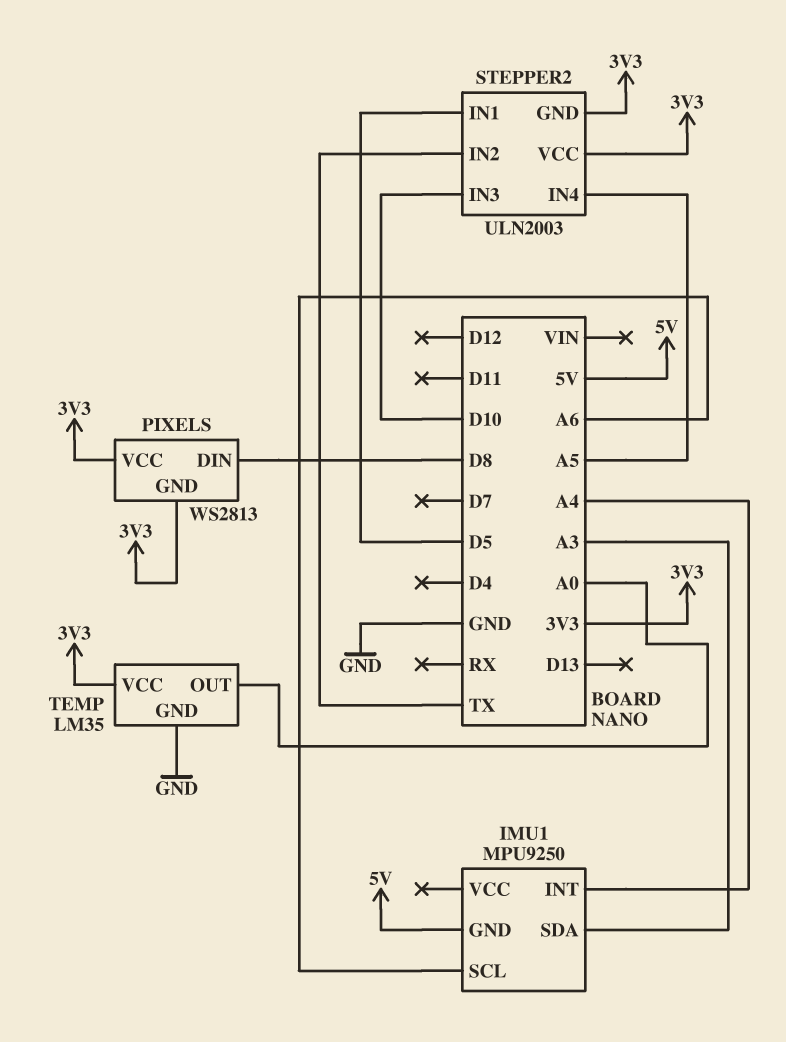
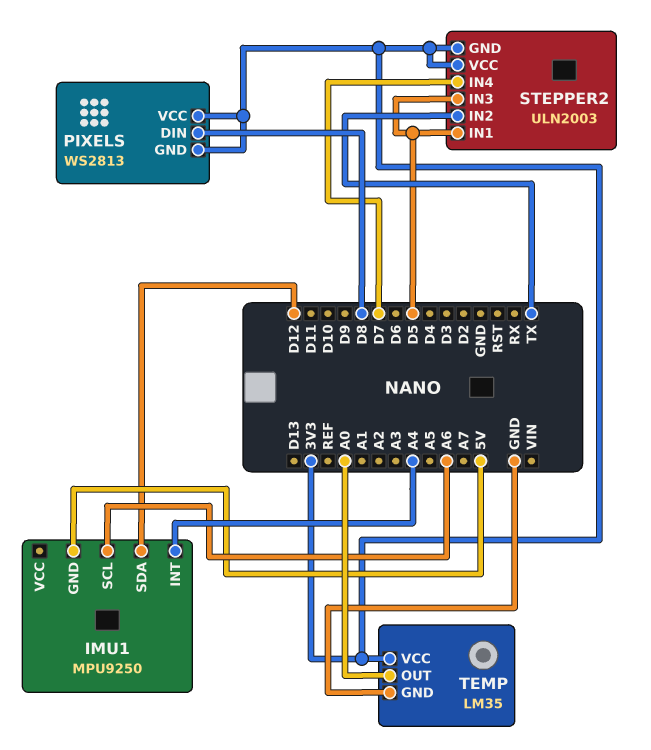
IMU1 pin SDA: A3 -> D12
STEPPER2 pin IN3: D10 -> D5
STEPPER2 pin IN4: A5 -> D7

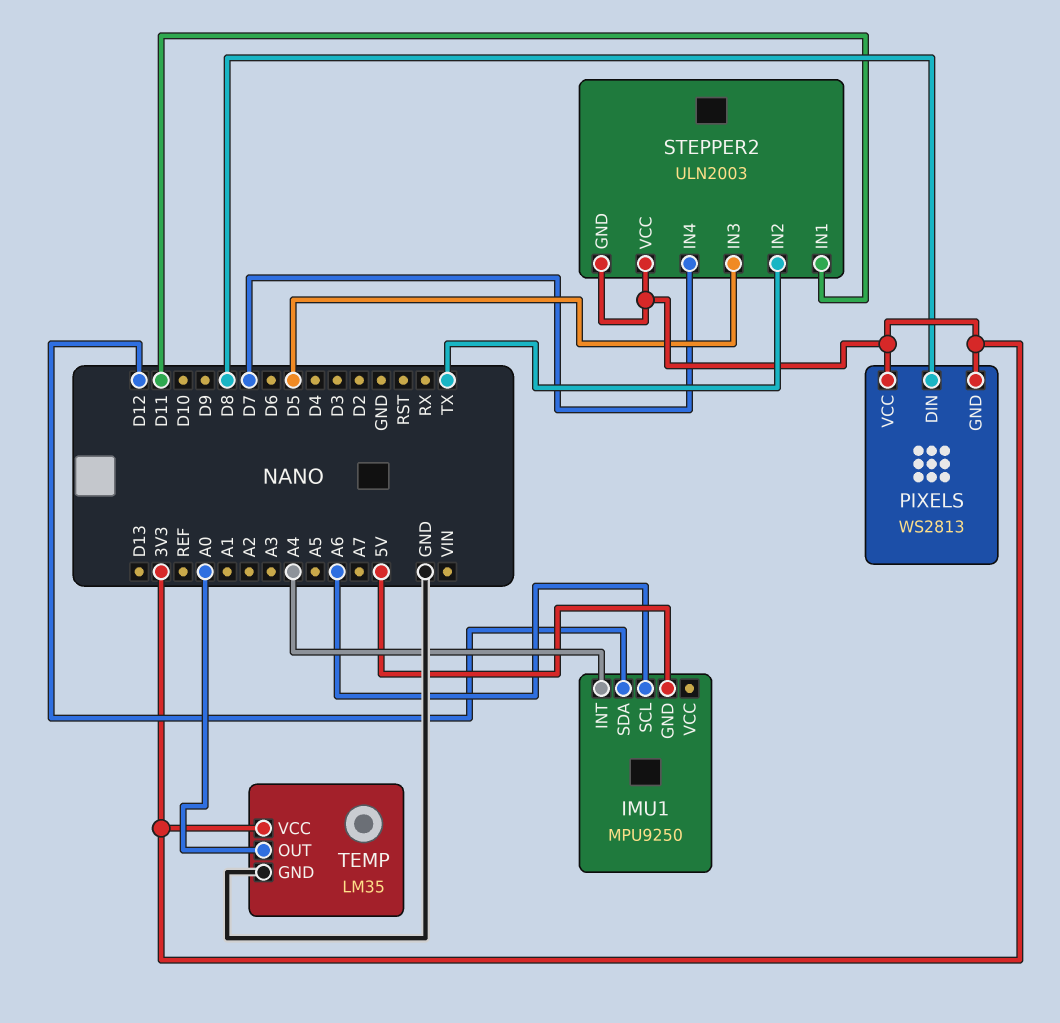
STEPPER2 pin IN1: D5 -> D11

